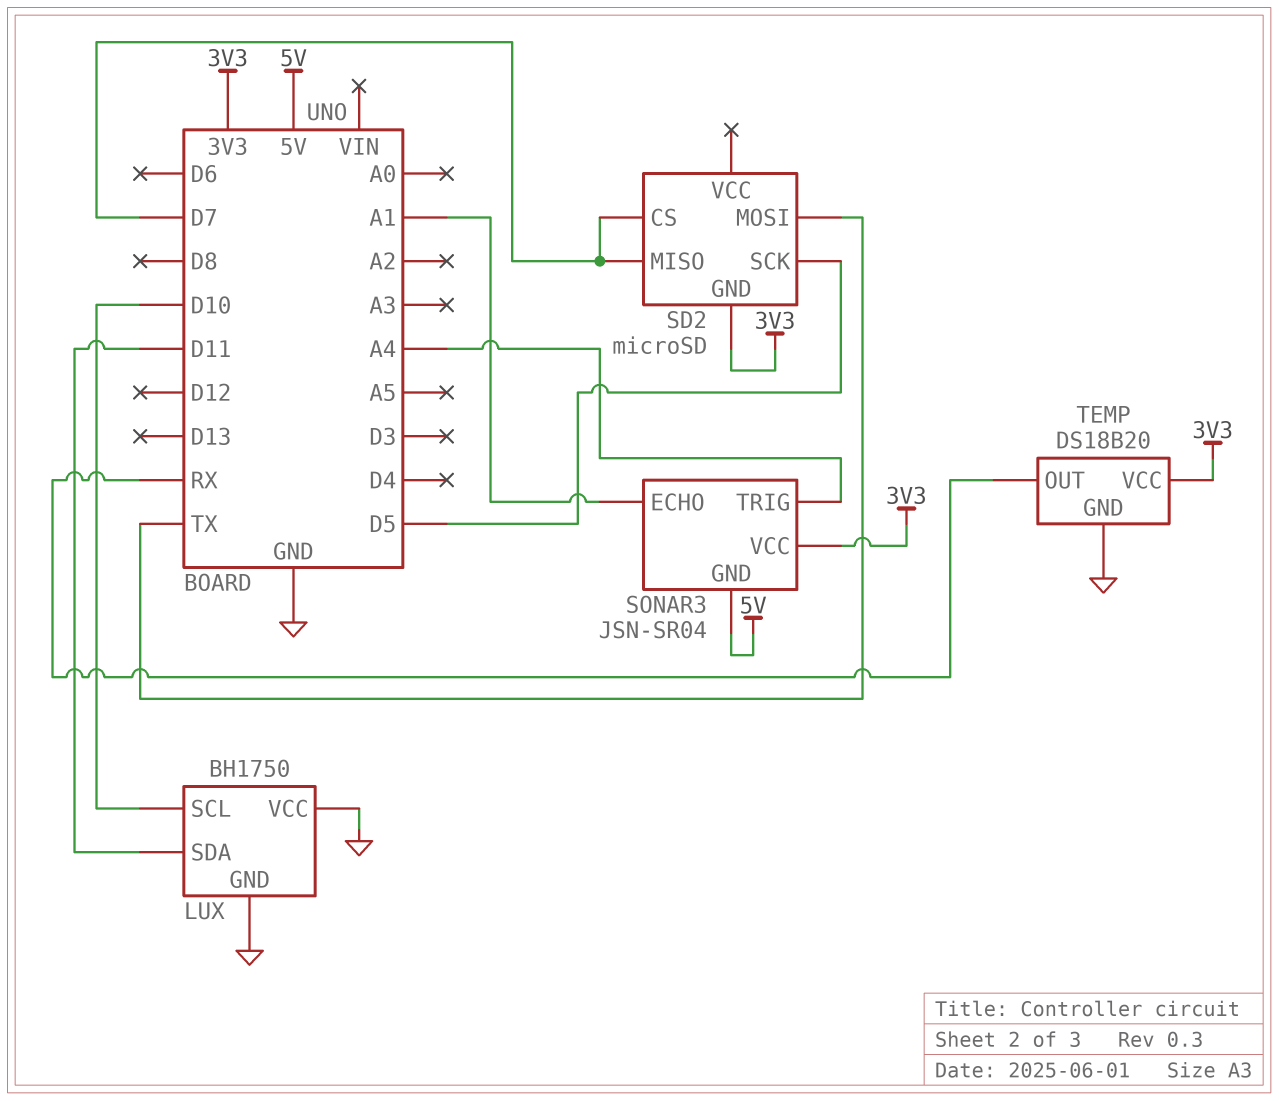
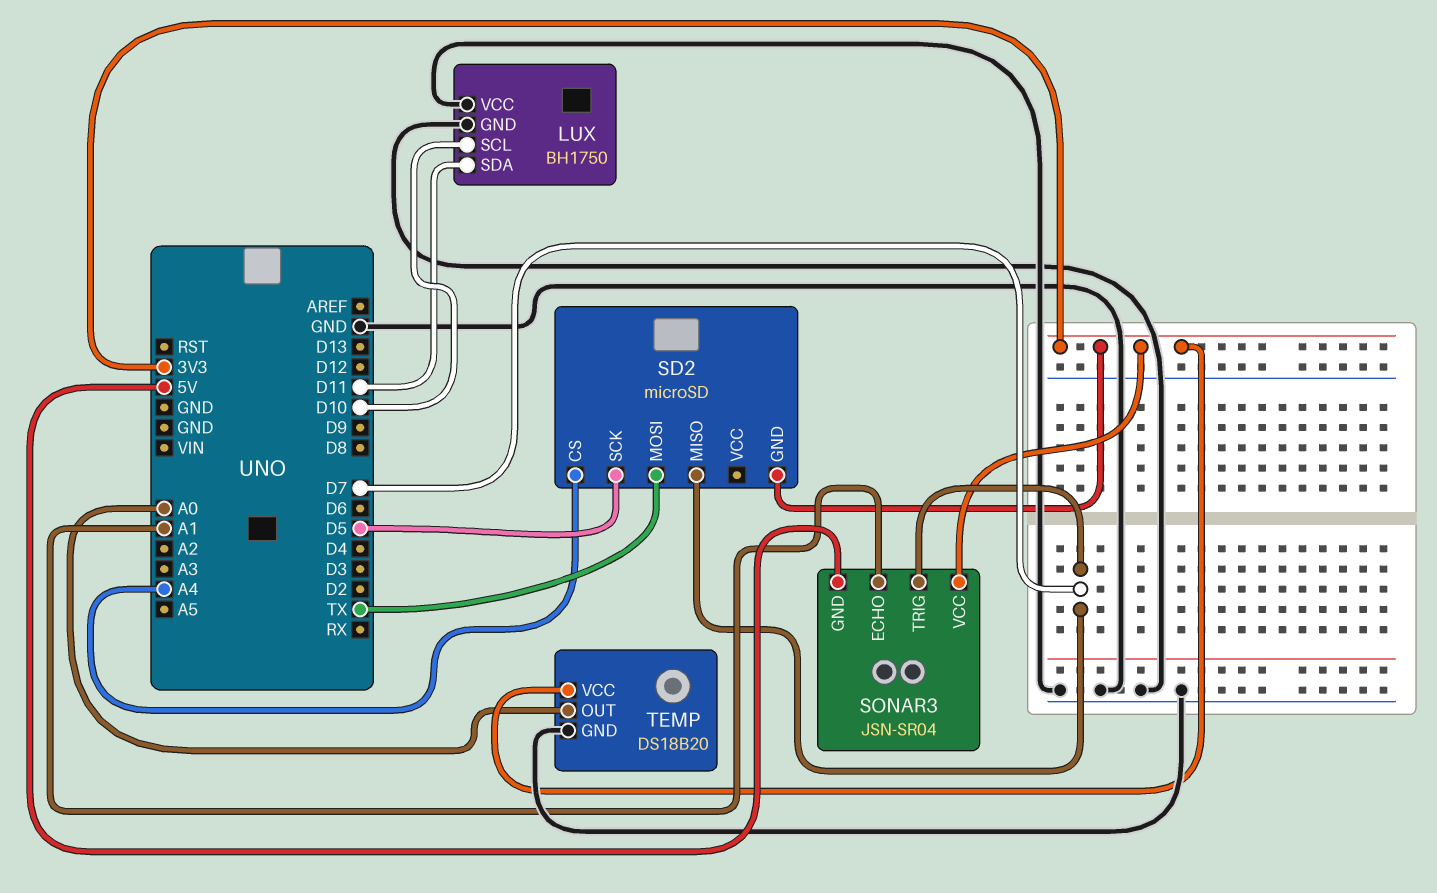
SD2 pin CS: D7 -> A4
SONAR3 pin TRIG: A4 -> D7
TEMP pin OUT: RX -> A0

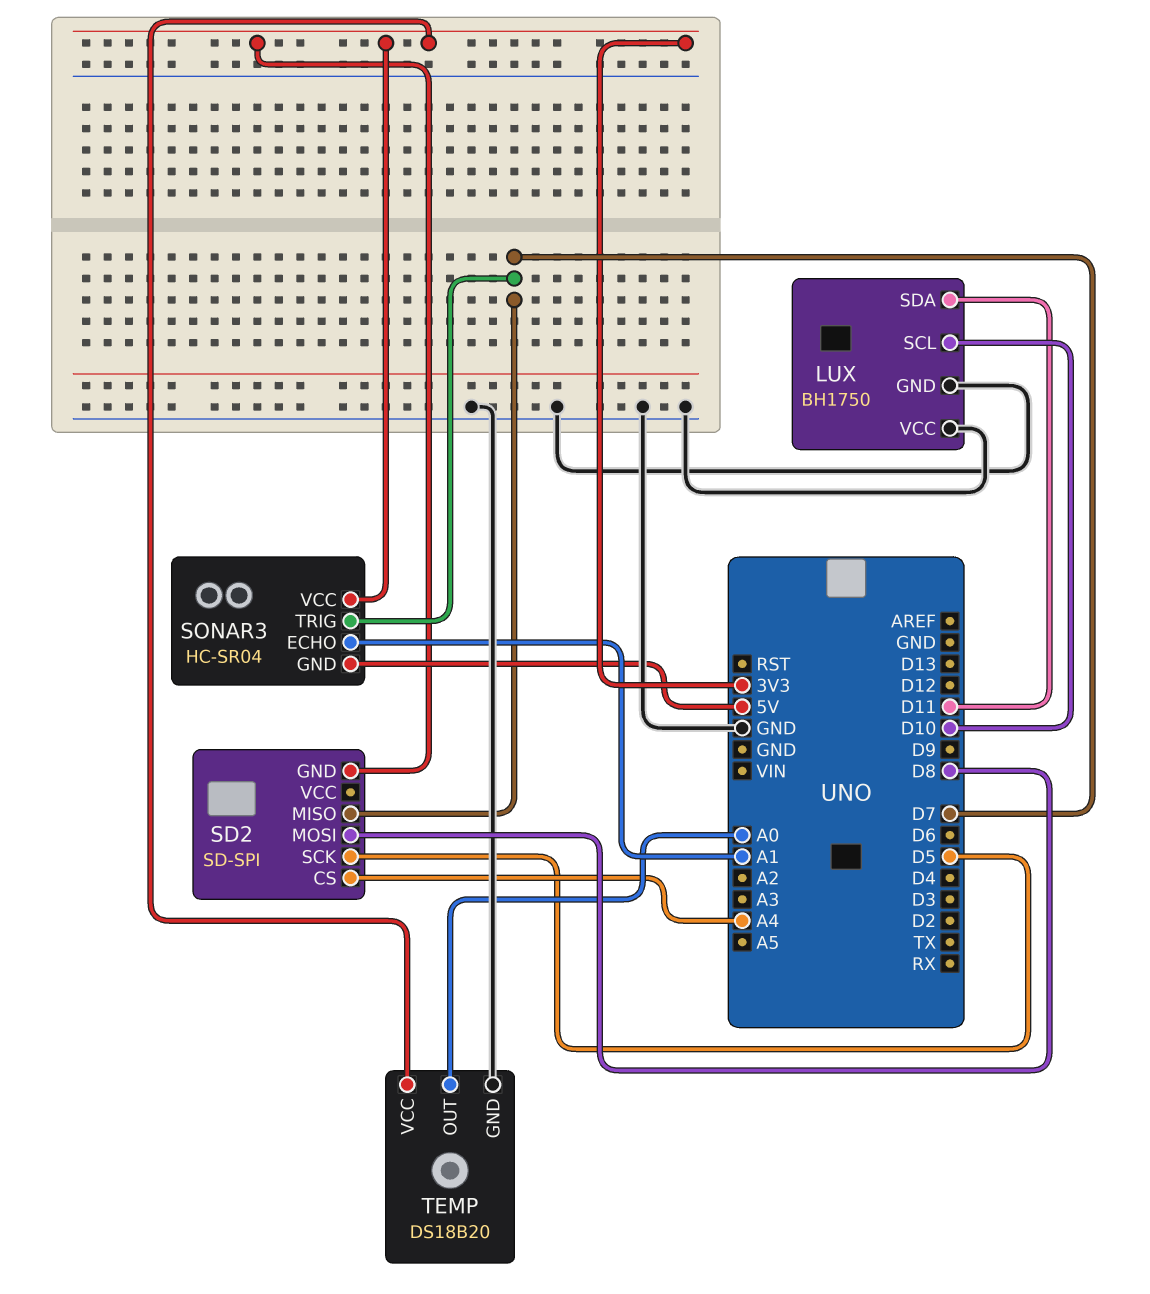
SD2: microSD -> SD-SPI
SD2 pin MOSI: TX -> D8
SONAR3: JSN-SR04 -> HC-SR04

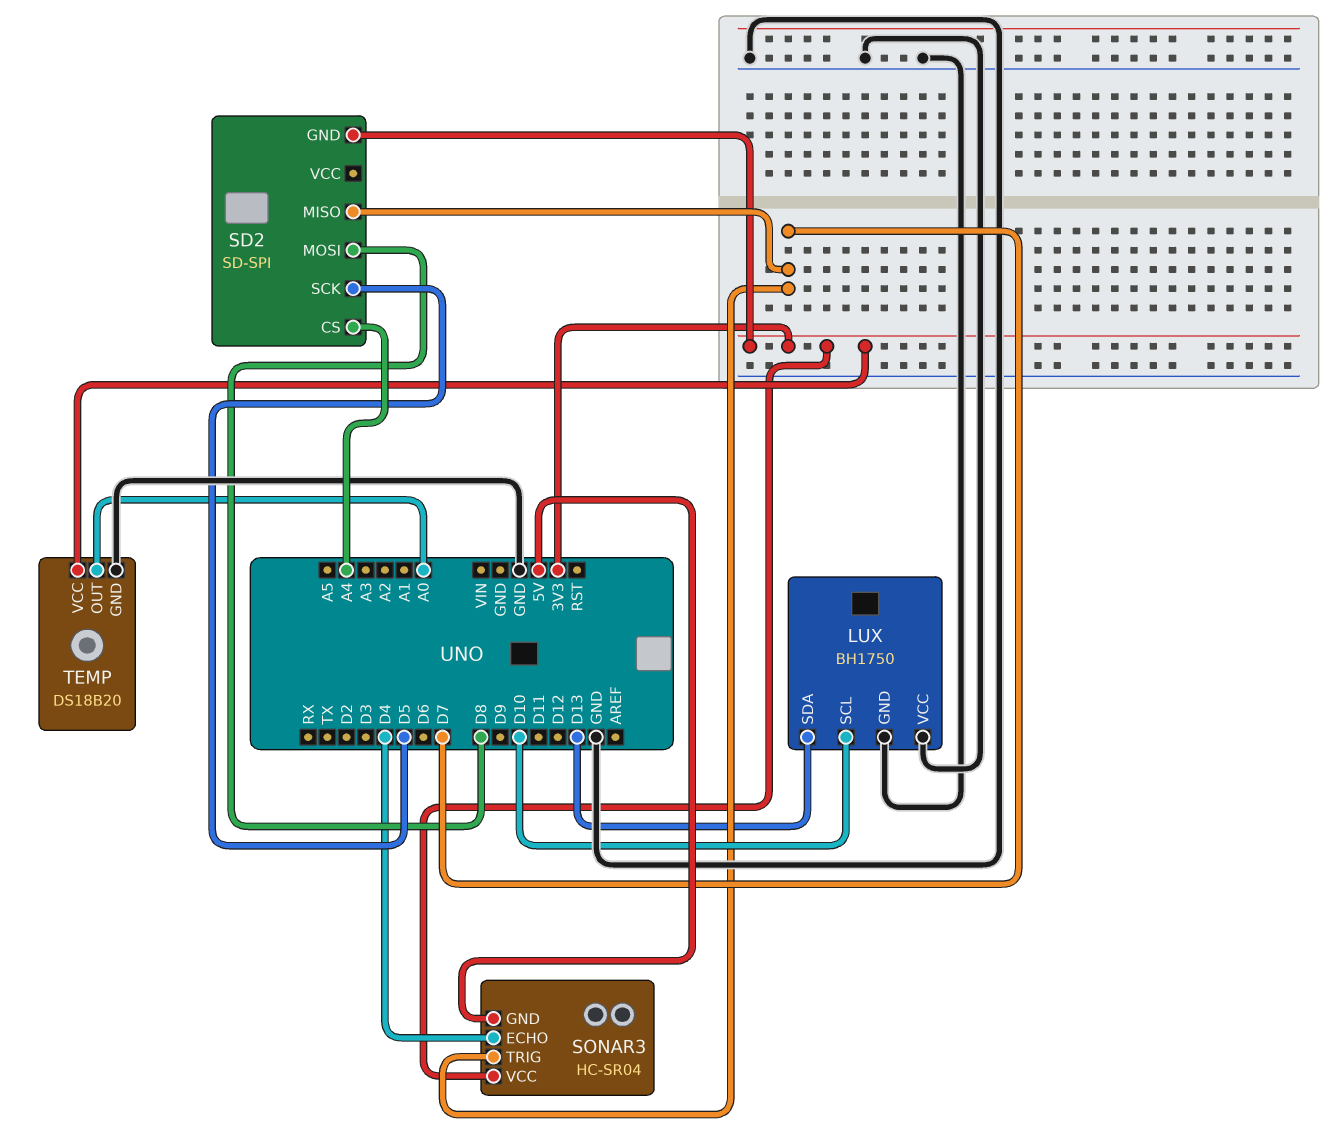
LUX pin SDA: D11 -> D13
SONAR3 pin ECHO: A1 -> D4

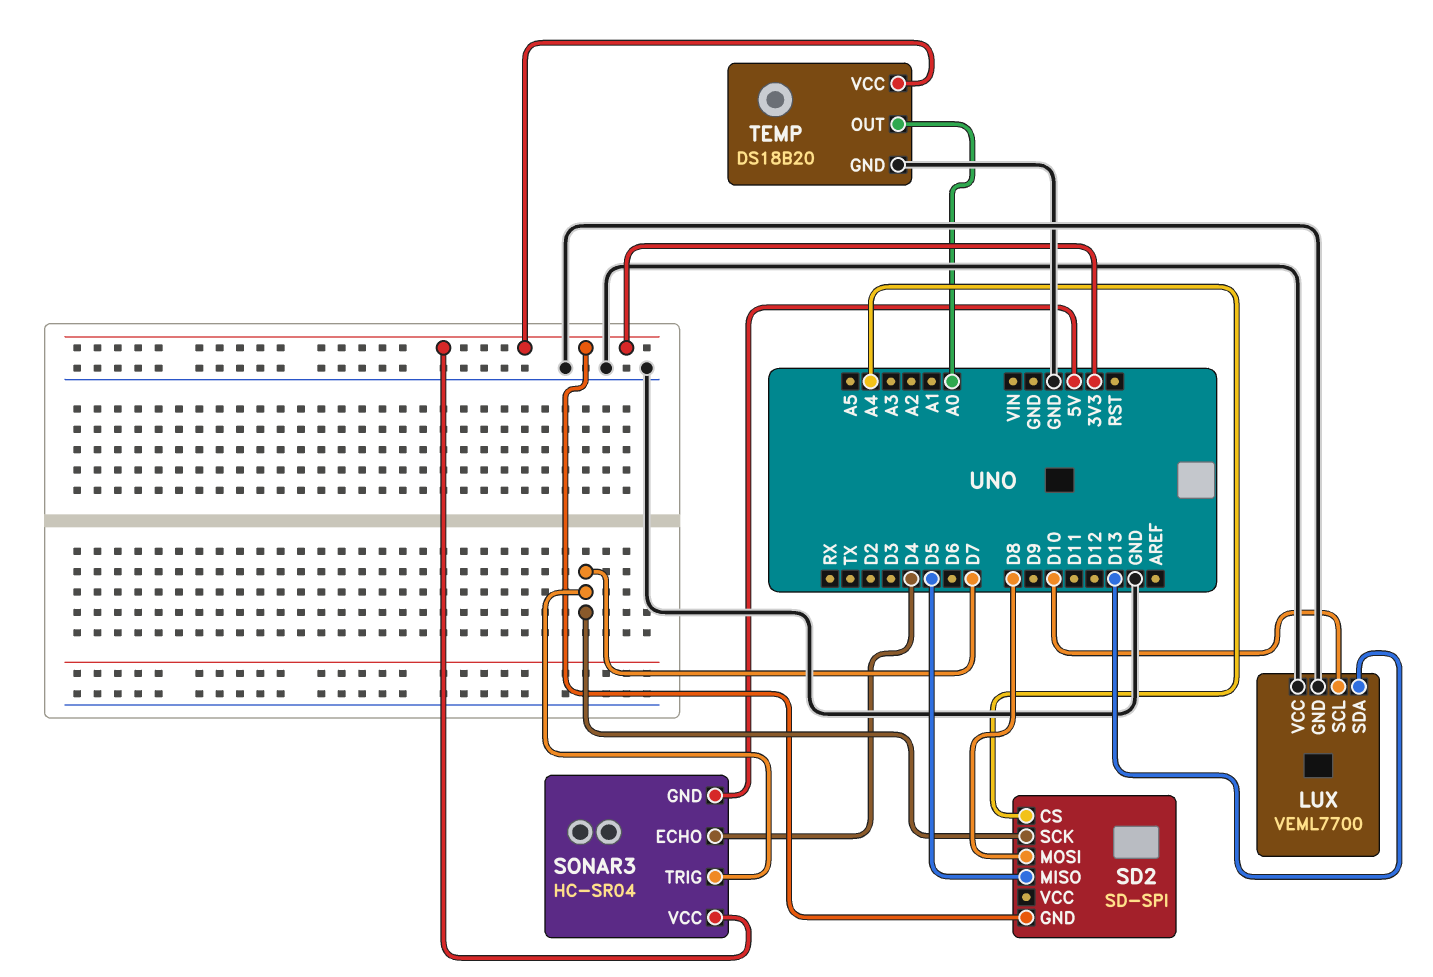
LUX: BH1750 -> VEML7700
SD2 pin MISO: D7 -> D5
SD2 pin SCK: D5 -> D7

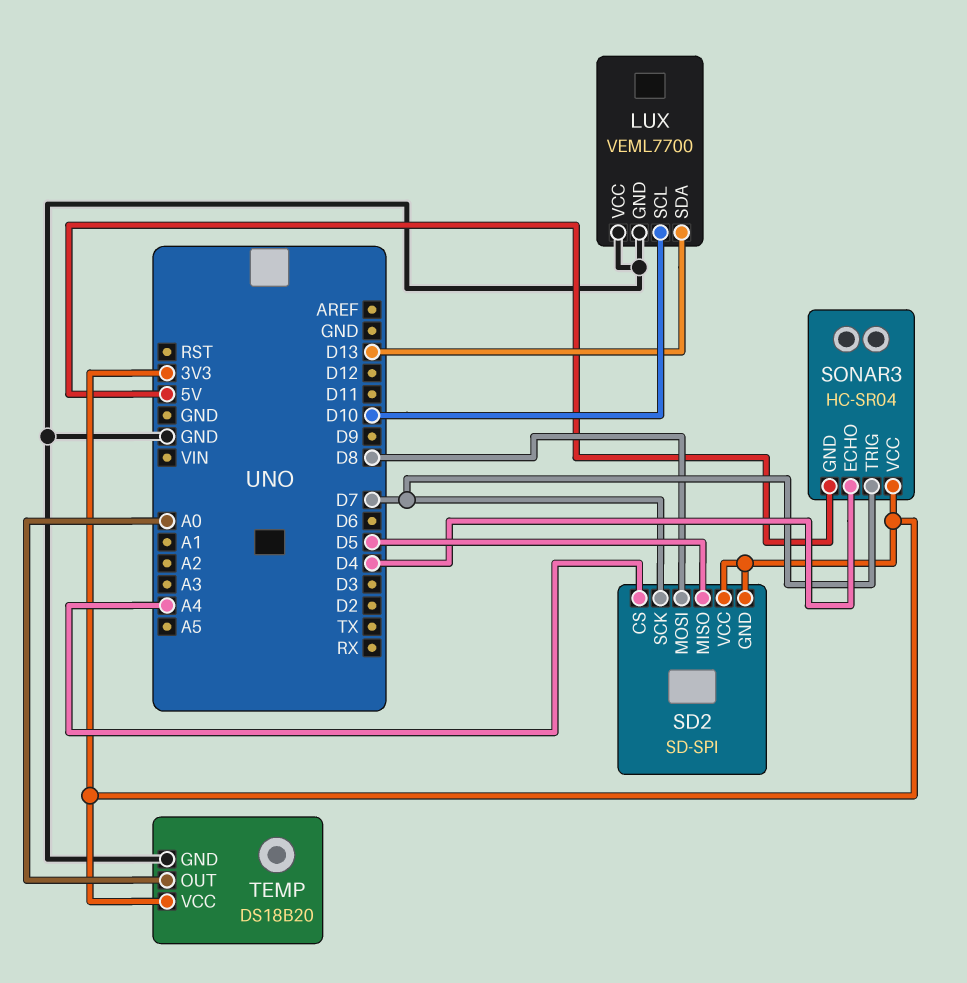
SD2 pin VCC: none -> 3V3

